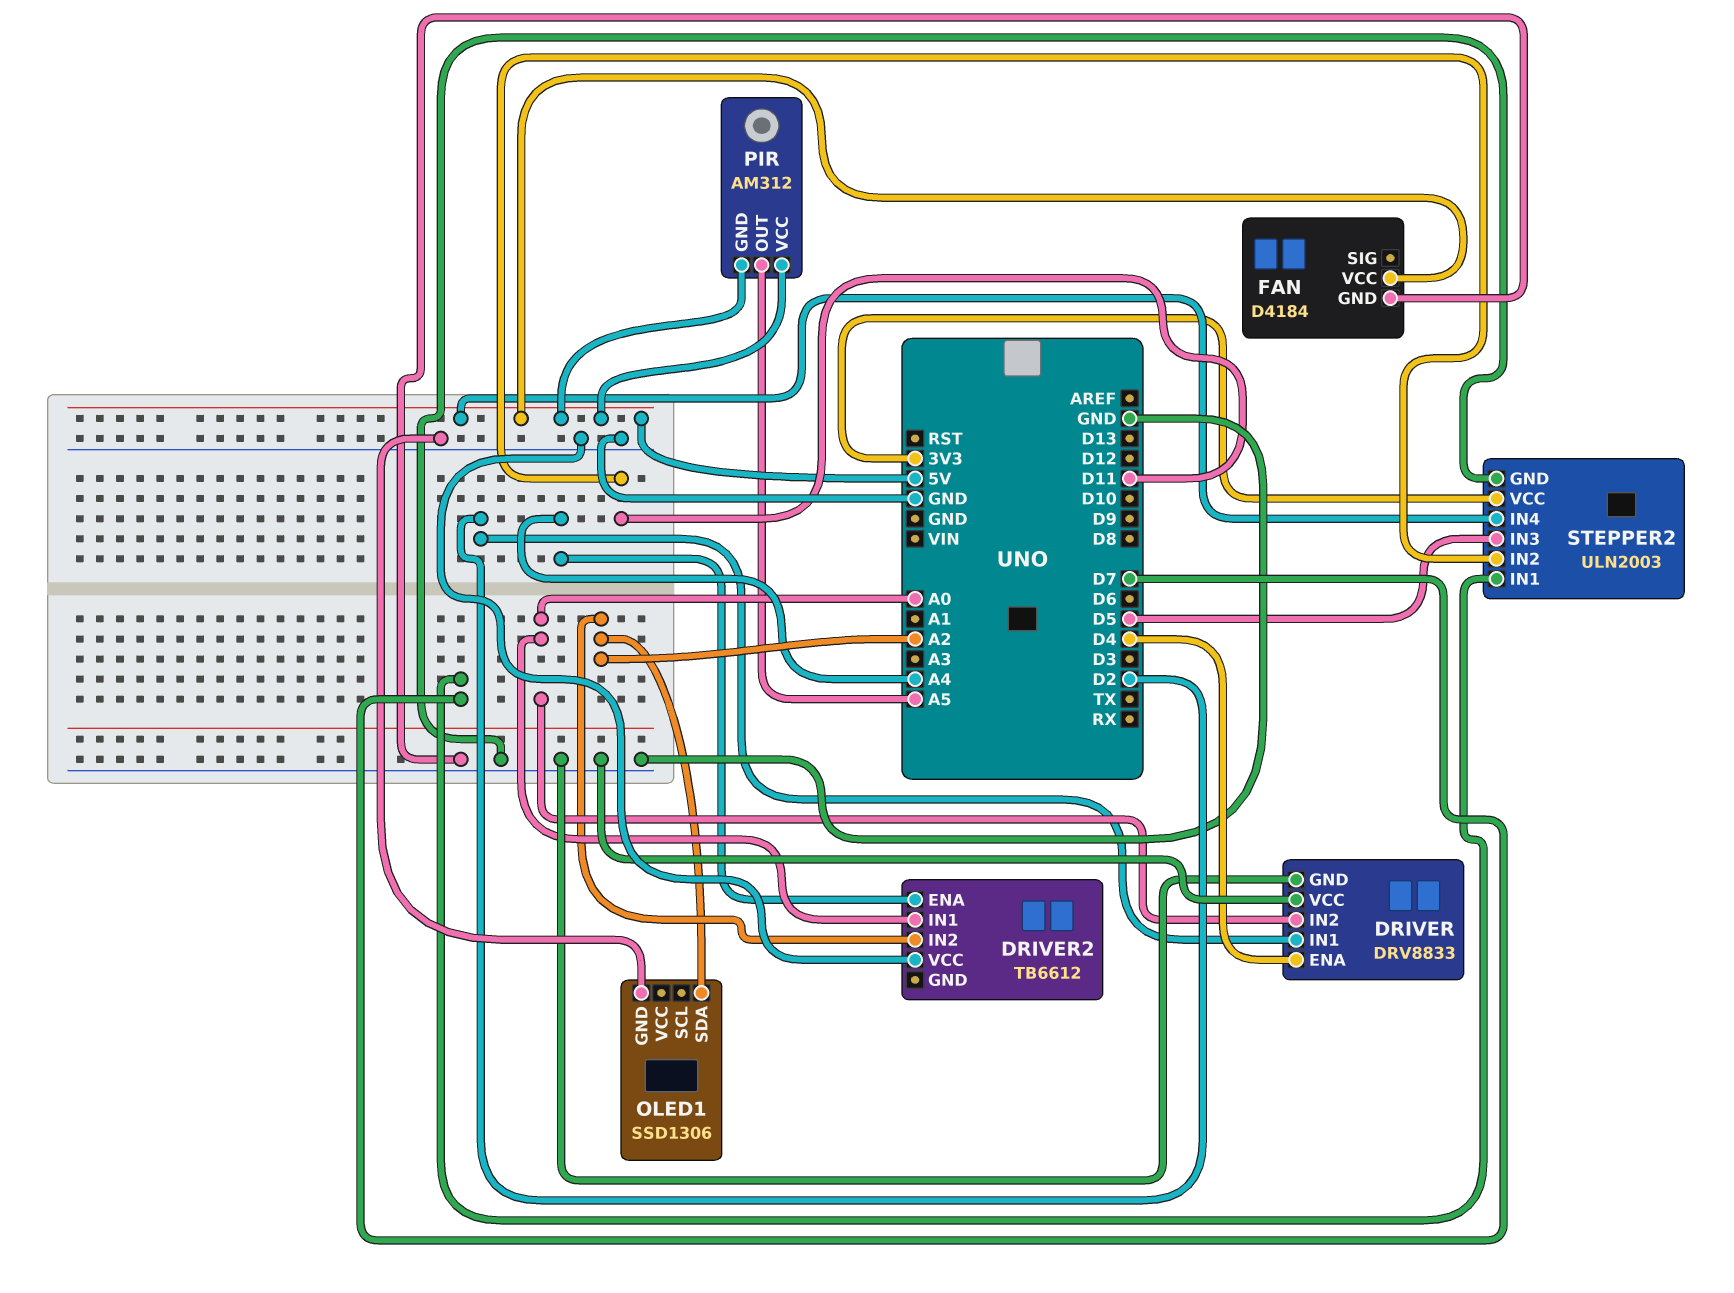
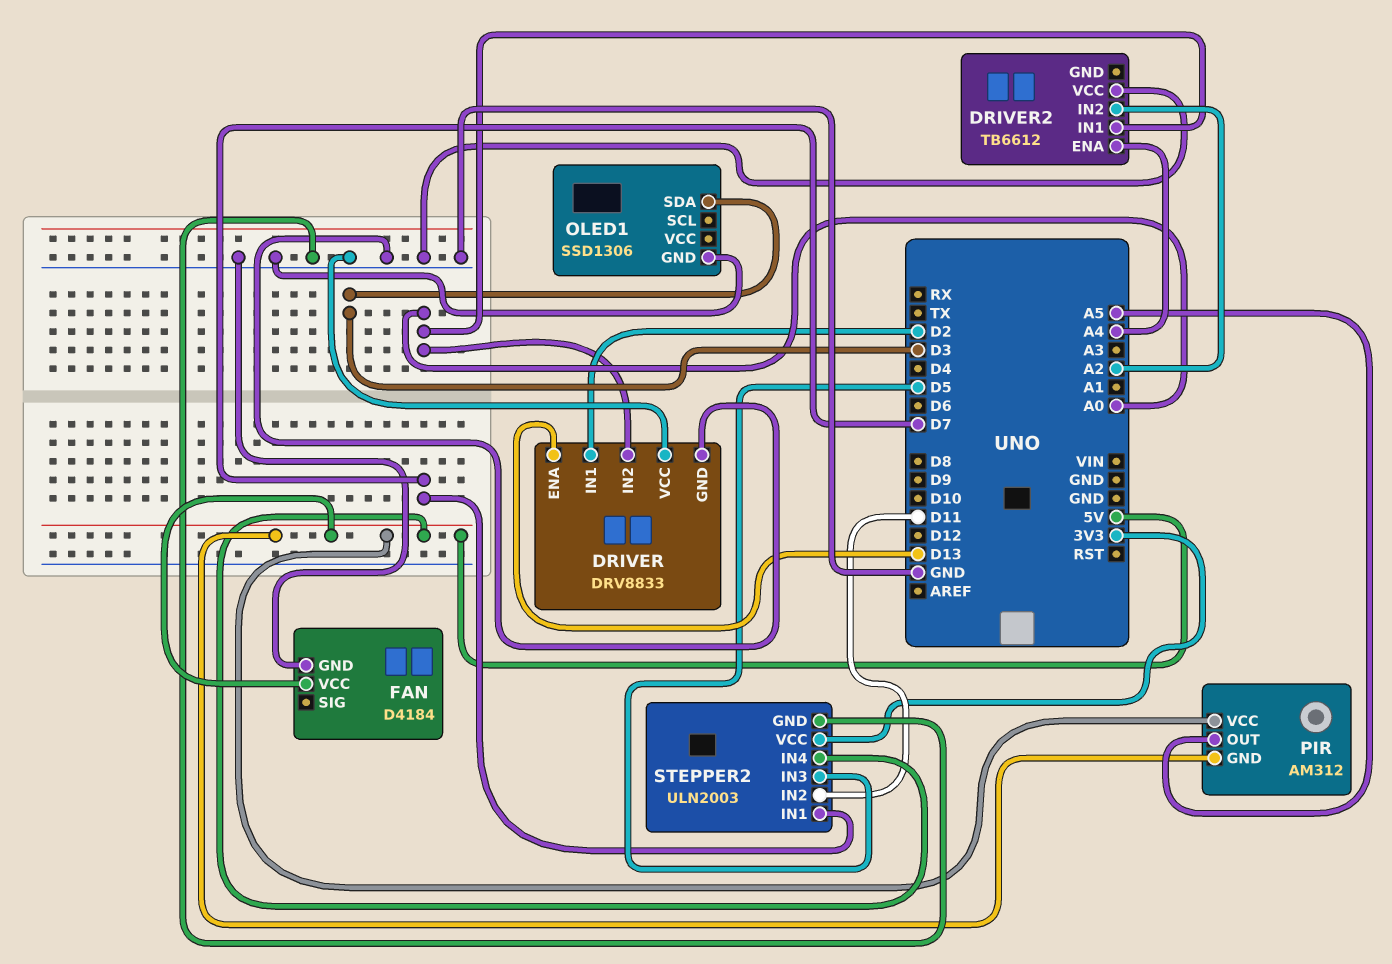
DRIVER pin ENA: D4 -> D13
OLED1 pin SDA: A2 -> D3

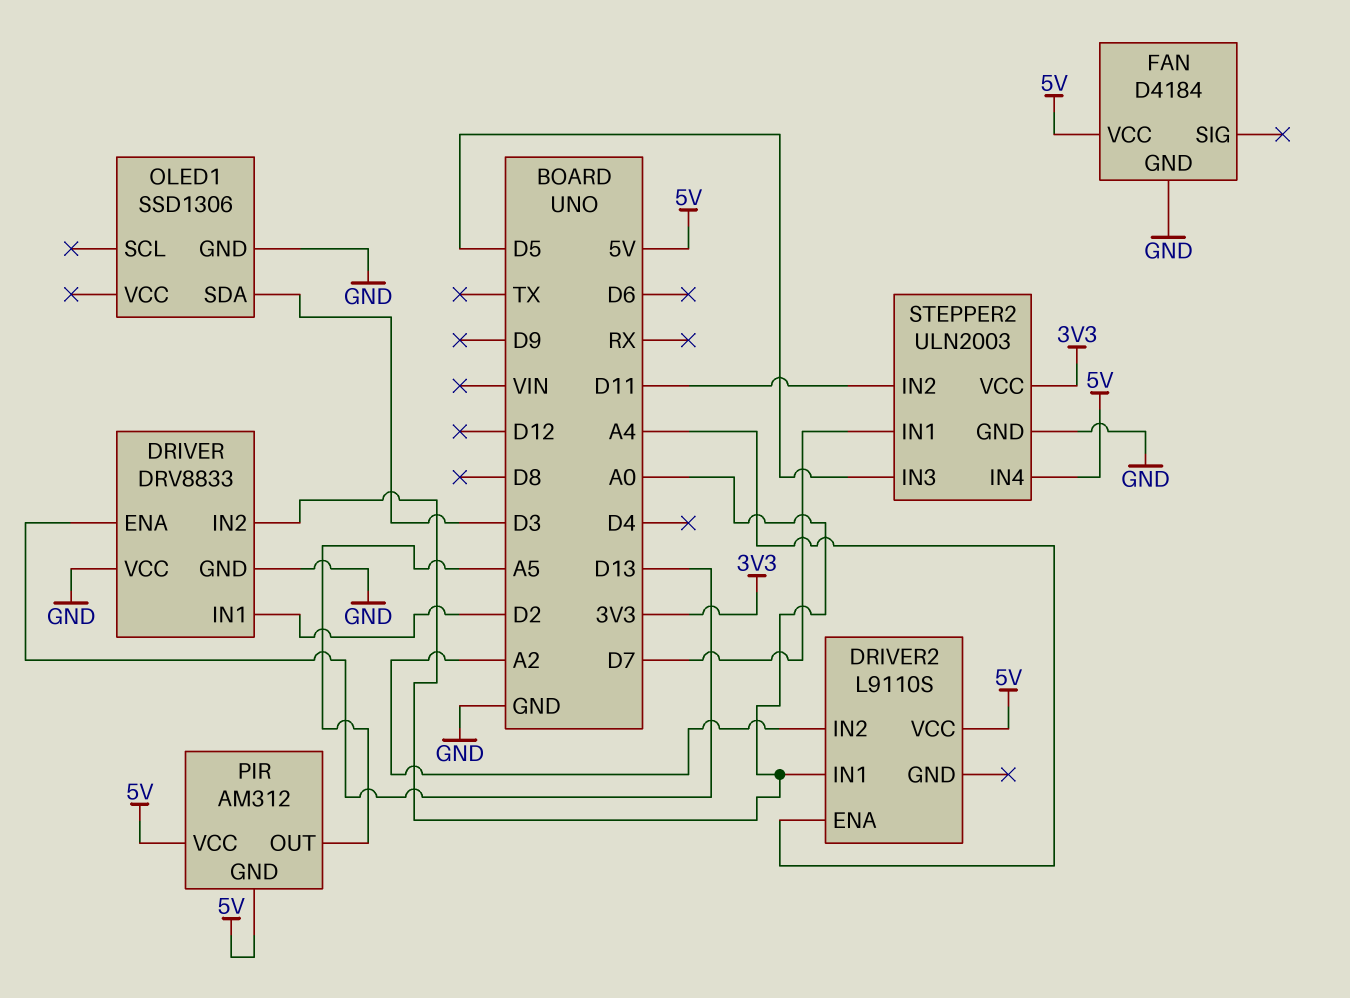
DRIVER2: TB6612 -> L9110S
DRIVER2 pin VCC: GND -> 5V

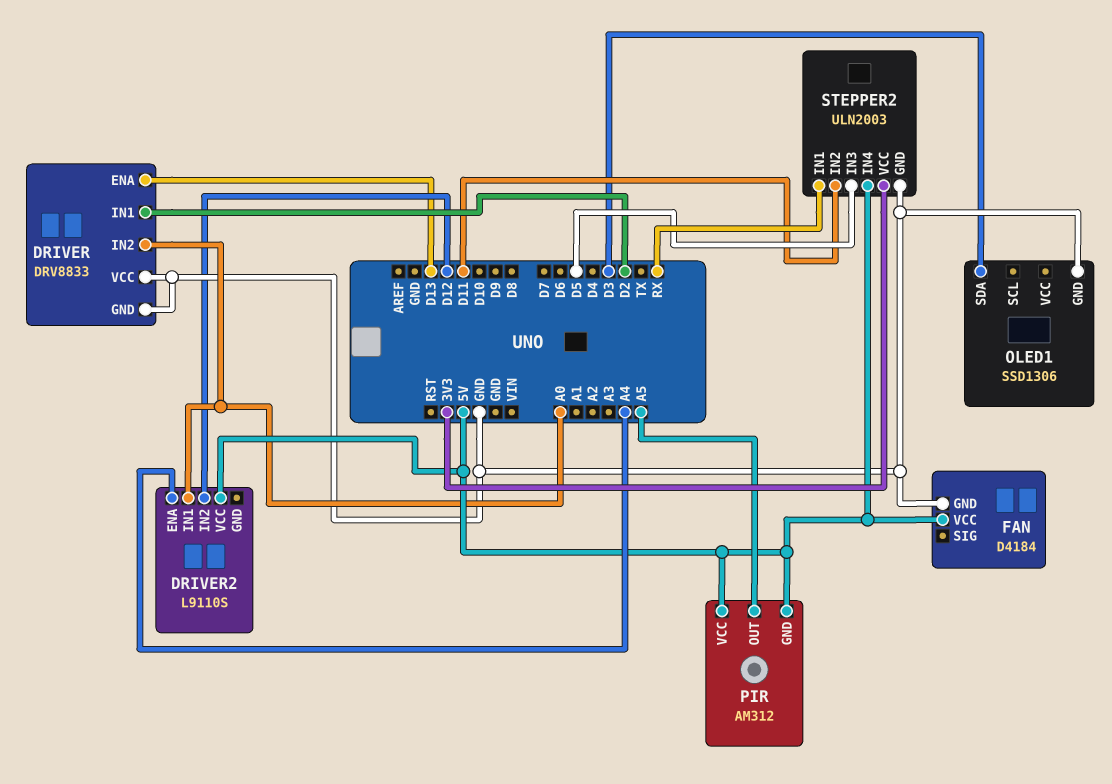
DRIVER2 pin IN2: A2 -> D12
STEPPER2 pin IN1: D7 -> RX

